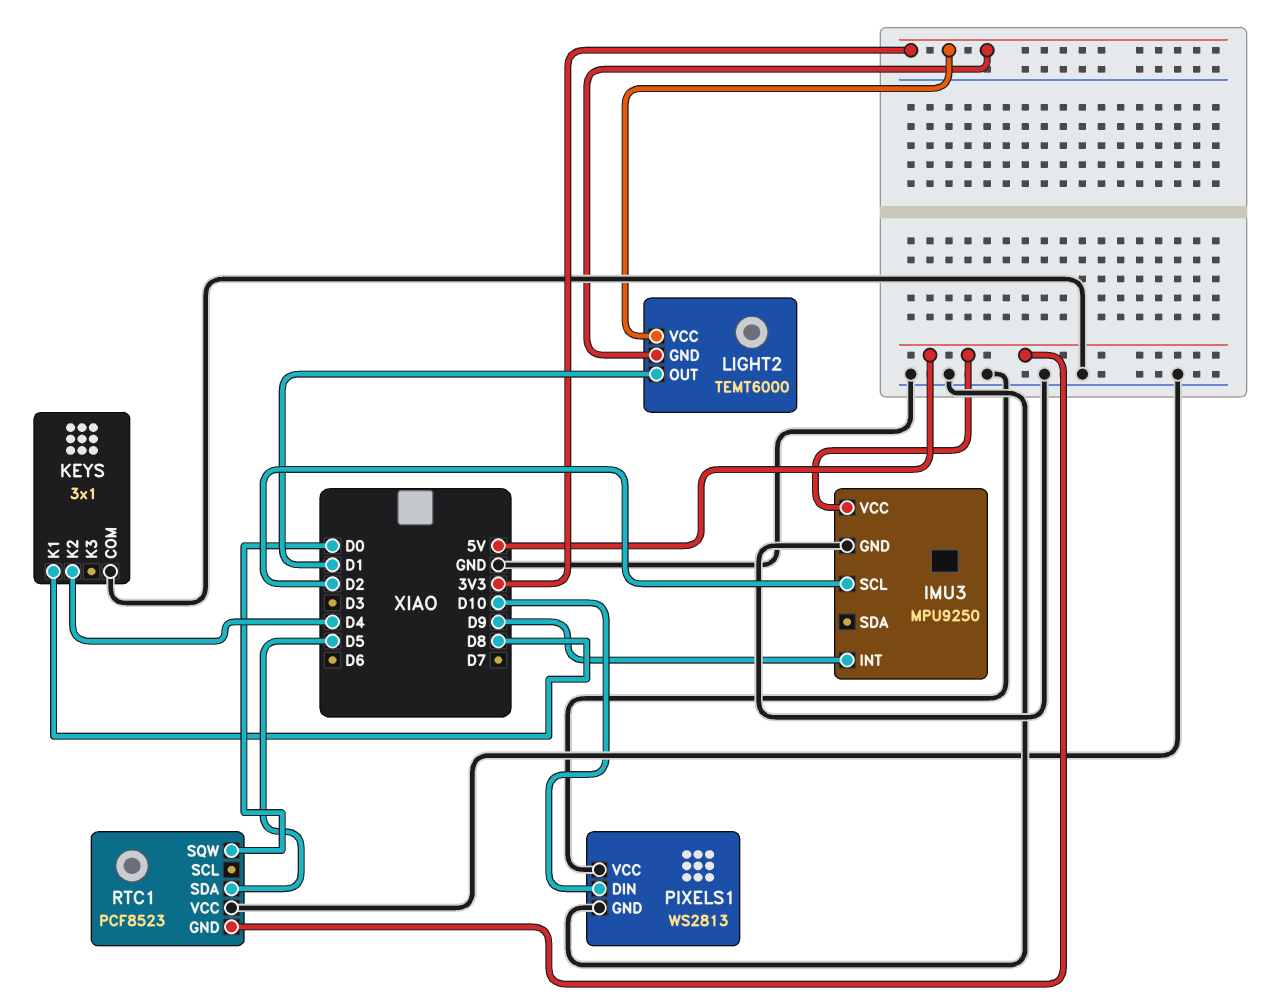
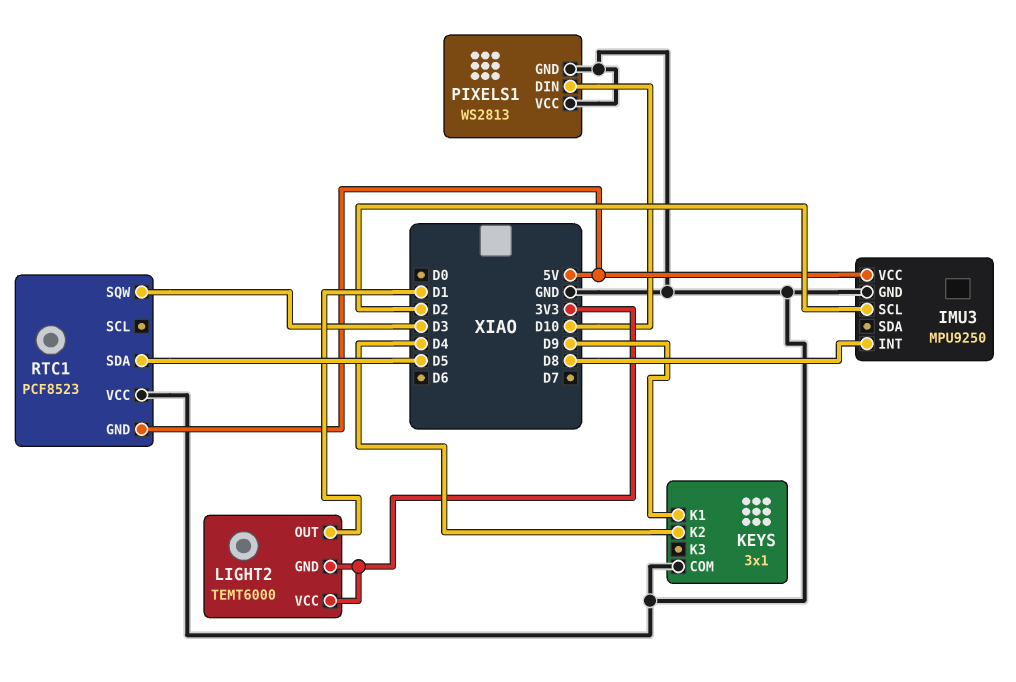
IMU3 pin INT: D9 -> D8
KEYS pin K1: D8 -> D9
RTC1 pin SQW: D0 -> D3

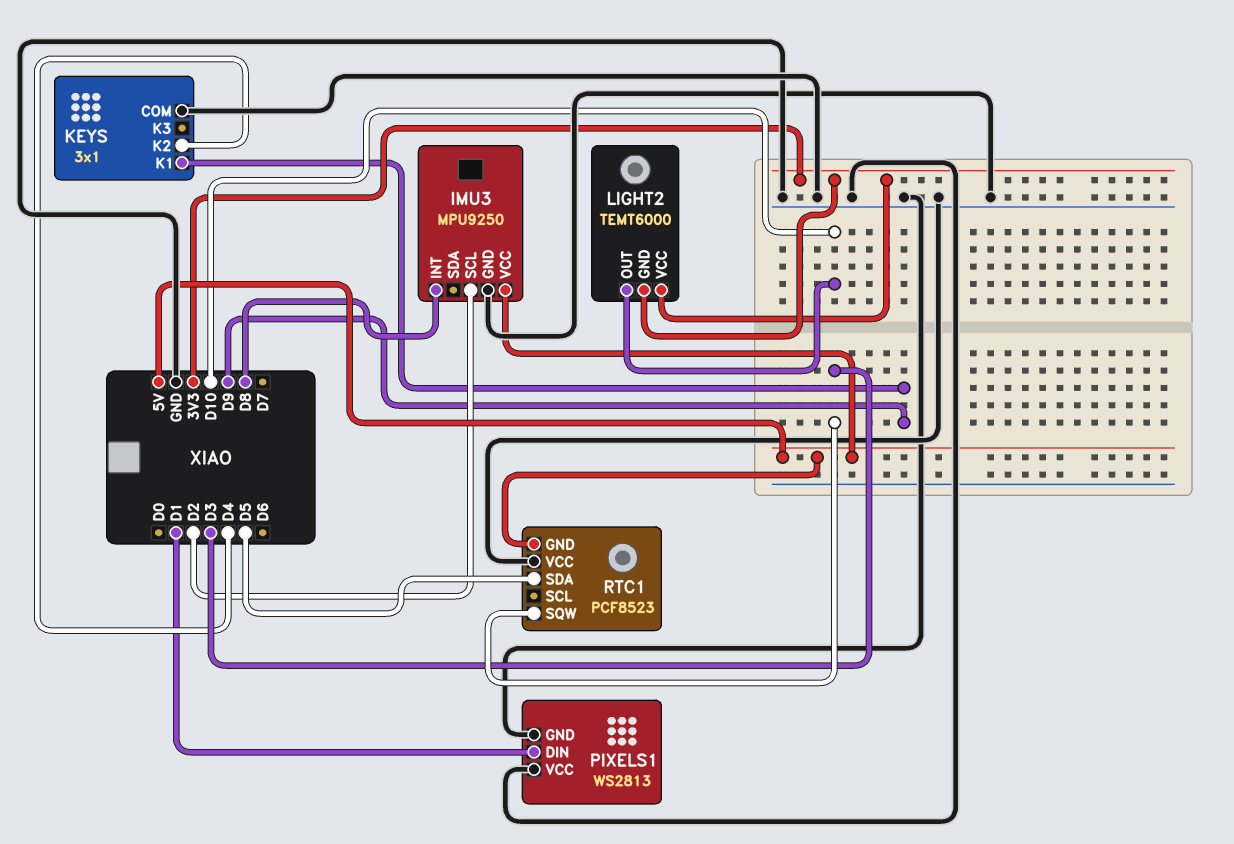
LIGHT2 pin OUT: D1 -> D10
PIXELS1 pin DIN: D10 -> D1

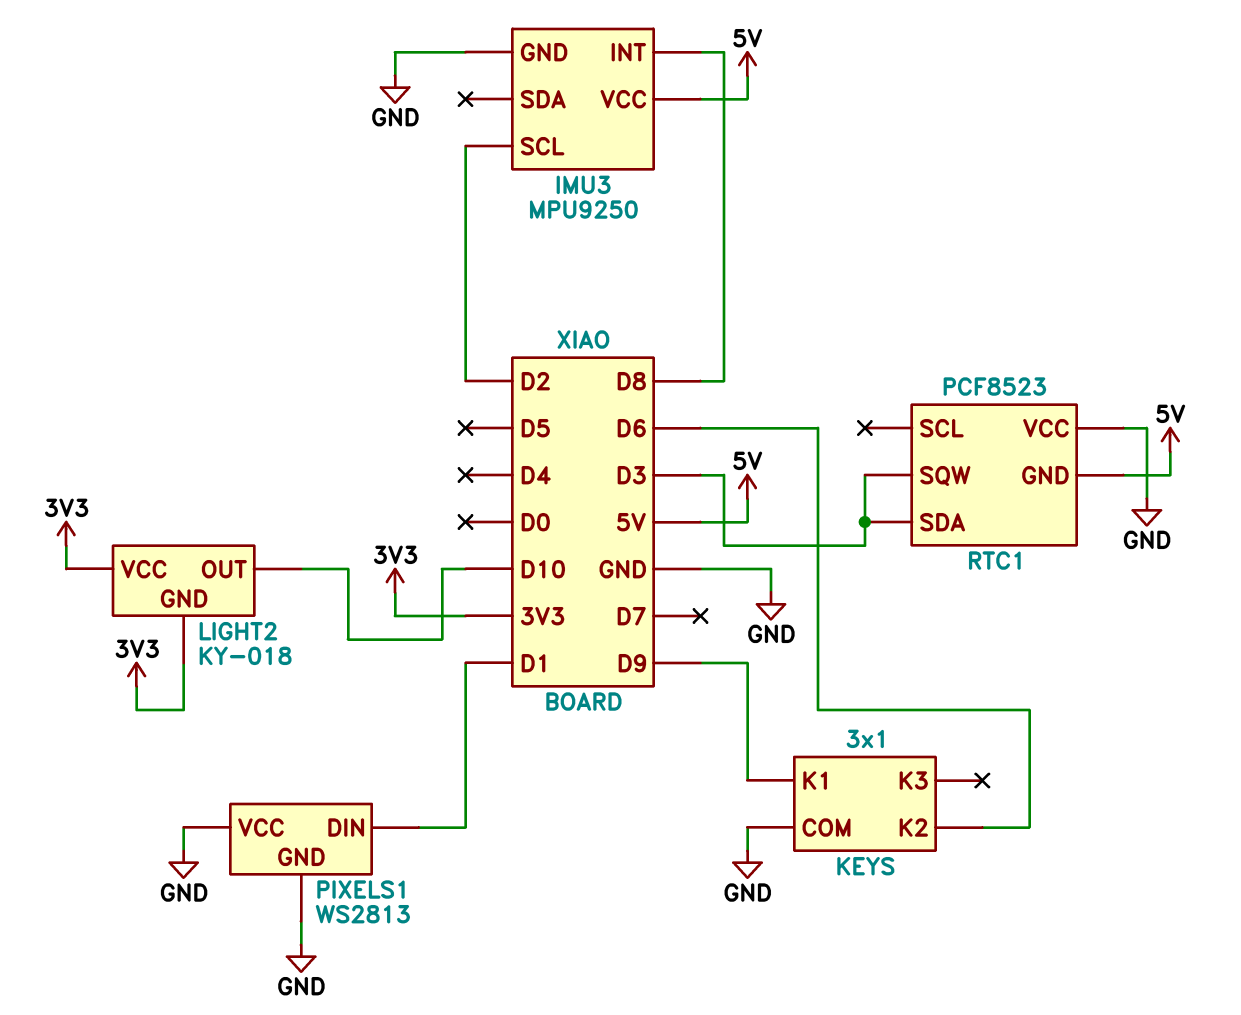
KEYS pin K2: D4 -> D6
LIGHT2: TEMT6000 -> KY-018
RTC1 pin SDA: D5 -> D3

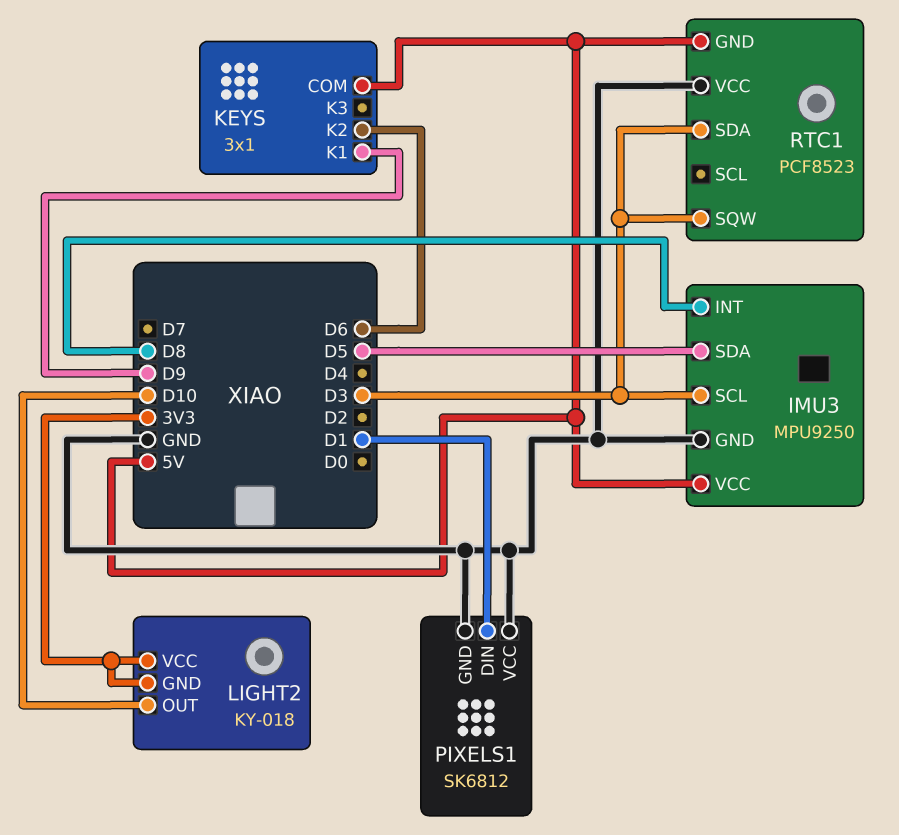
IMU3 pin SCL: D2 -> D3
IMU3 pin SDA: none -> D5
KEYS pin COM: GND -> 5V
PIXELS1: WS2813 -> SK6812

